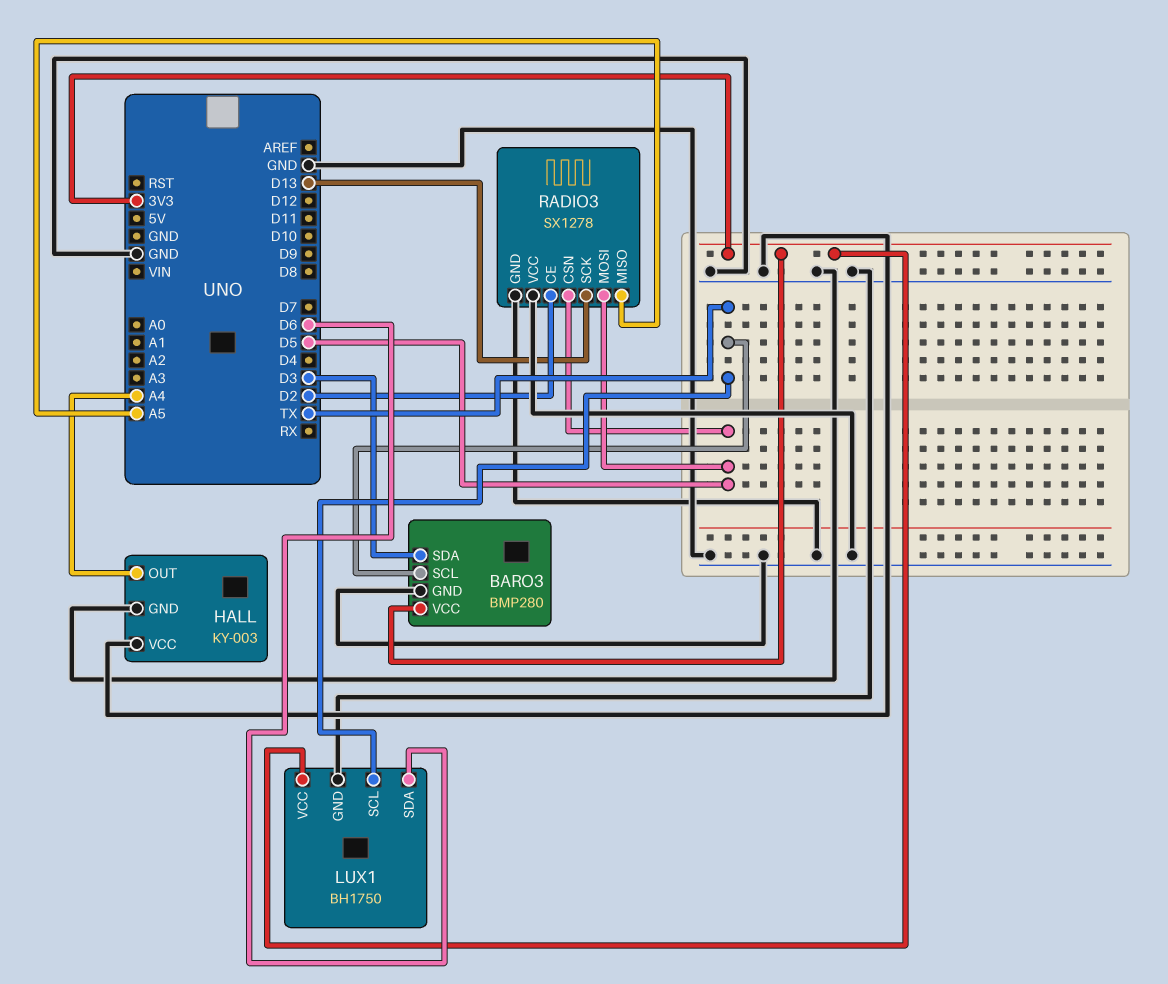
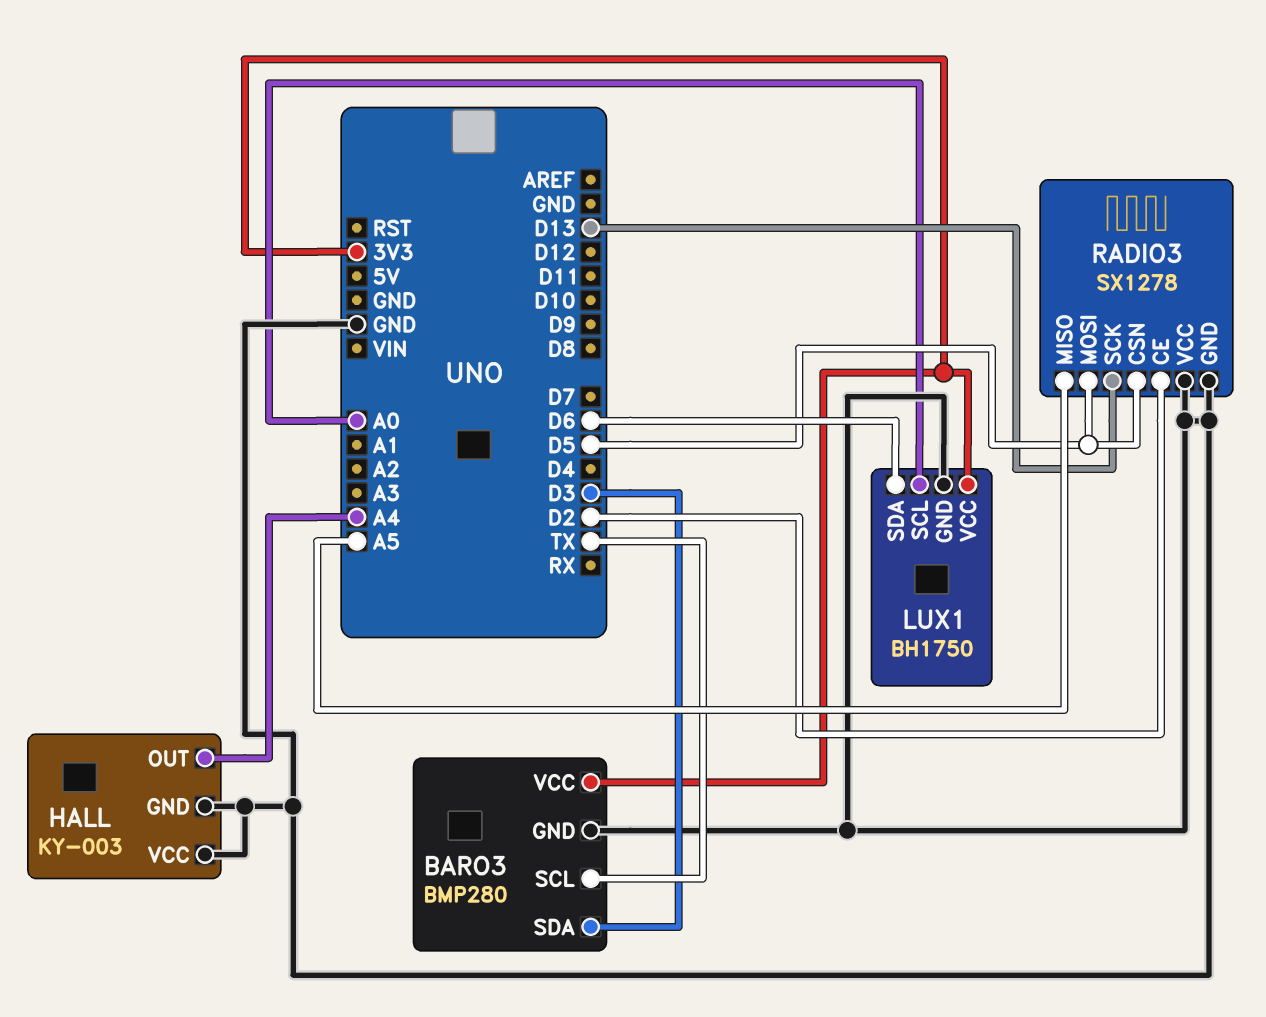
LUX1 pin SCL: TX -> A0

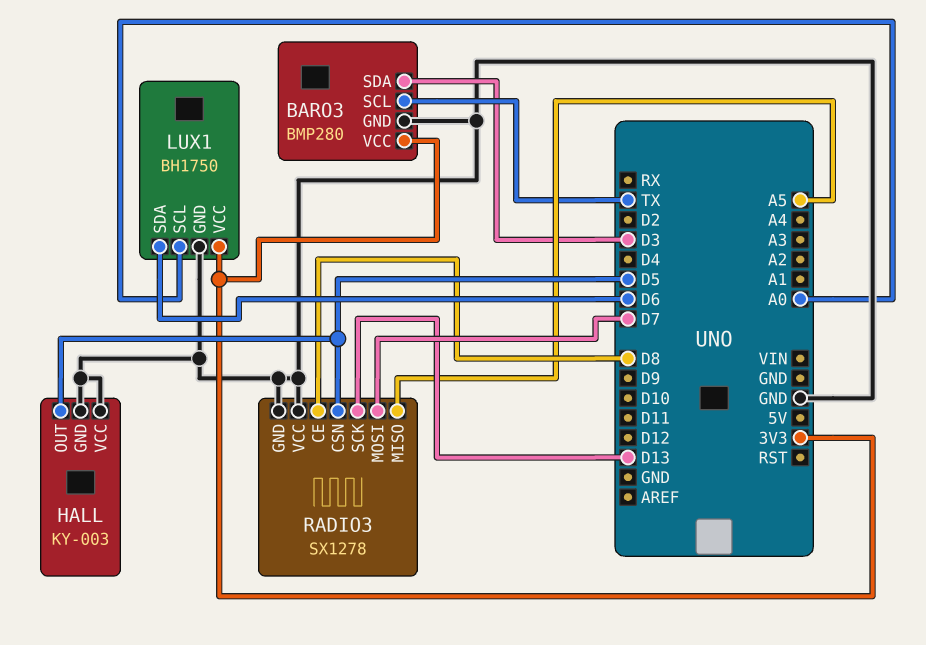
HALL pin OUT: A4 -> D5
RADIO3 pin CE: D2 -> D8
RADIO3 pin MOSI: D5 -> D7

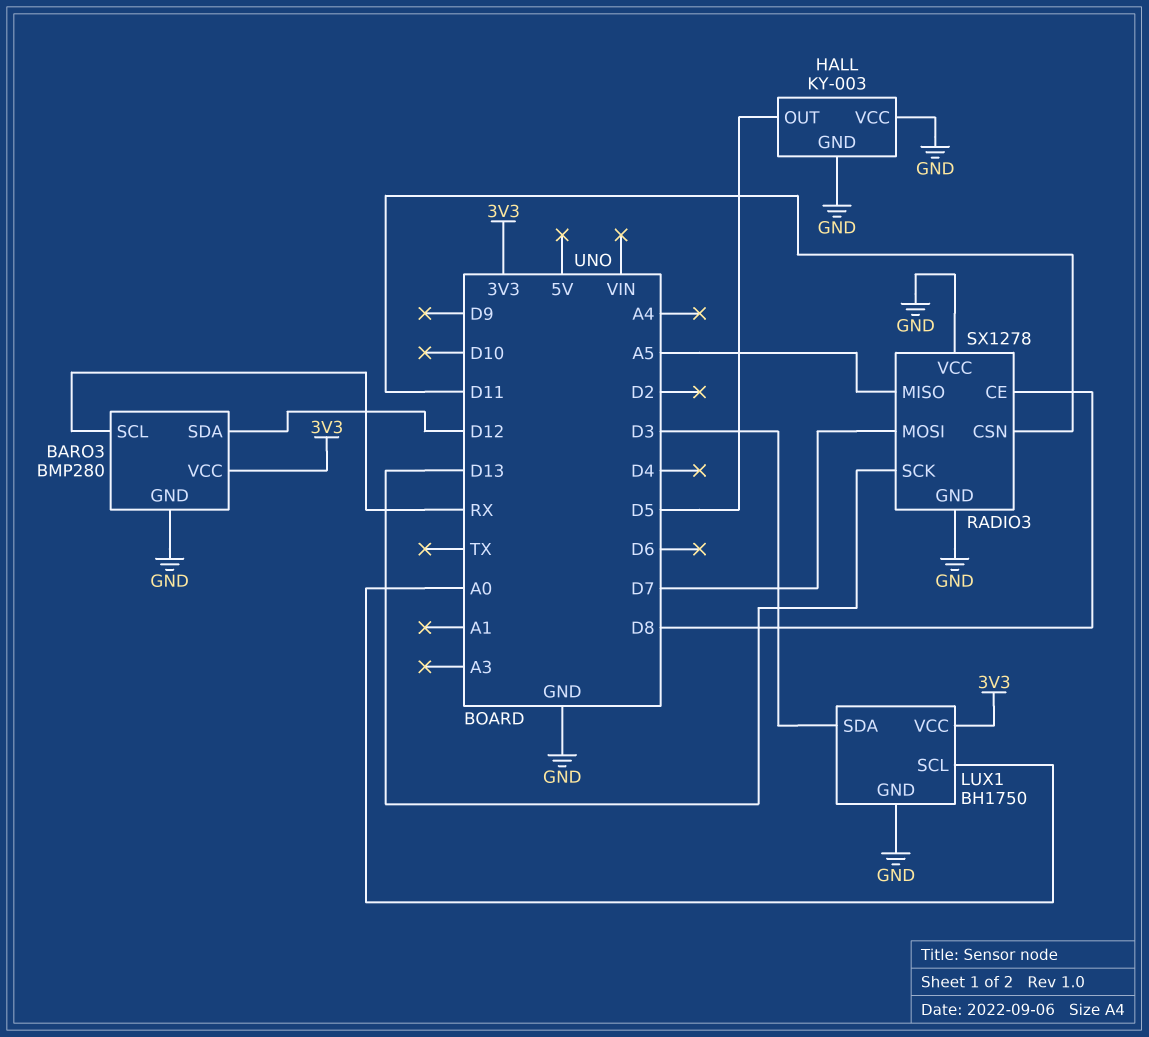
BARO3 pin SCL: TX -> RX
BARO3 pin SDA: D3 -> D12
LUX1 pin SDA: D6 -> D3
RADIO3 pin CSN: D5 -> D11

